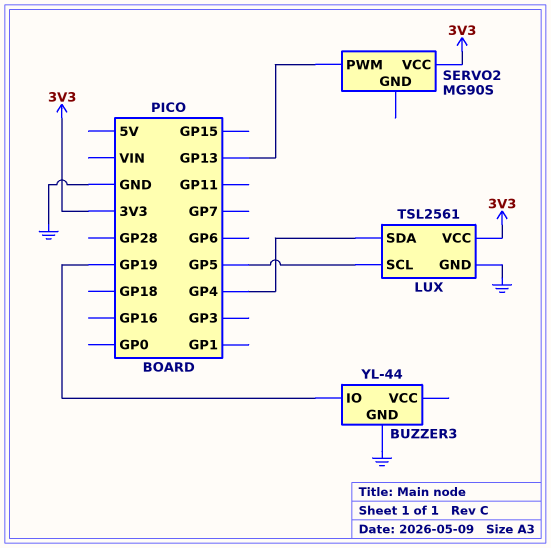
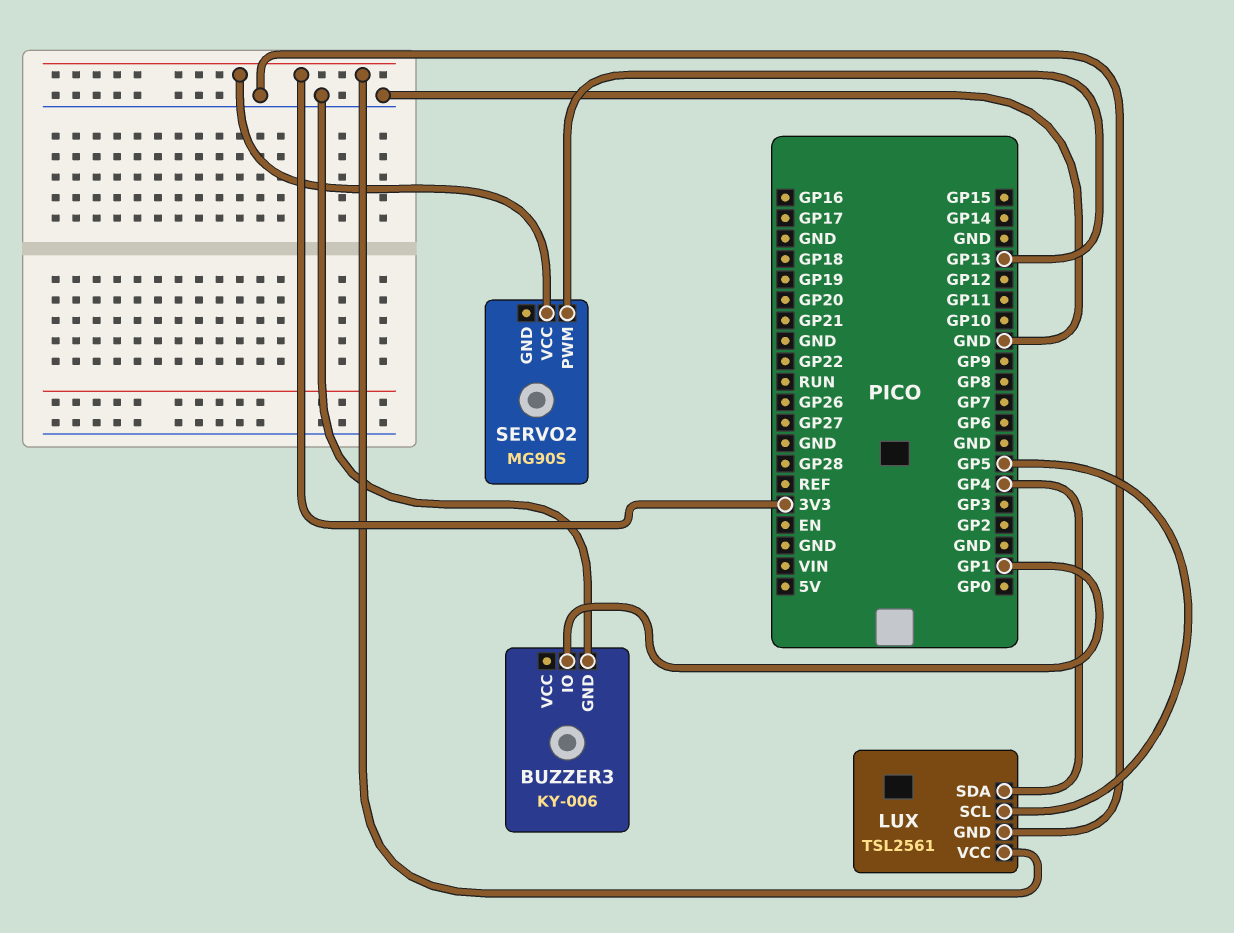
BUZZER3: YL-44 -> KY-006
BUZZER3 pin IO: GP19 -> GP1

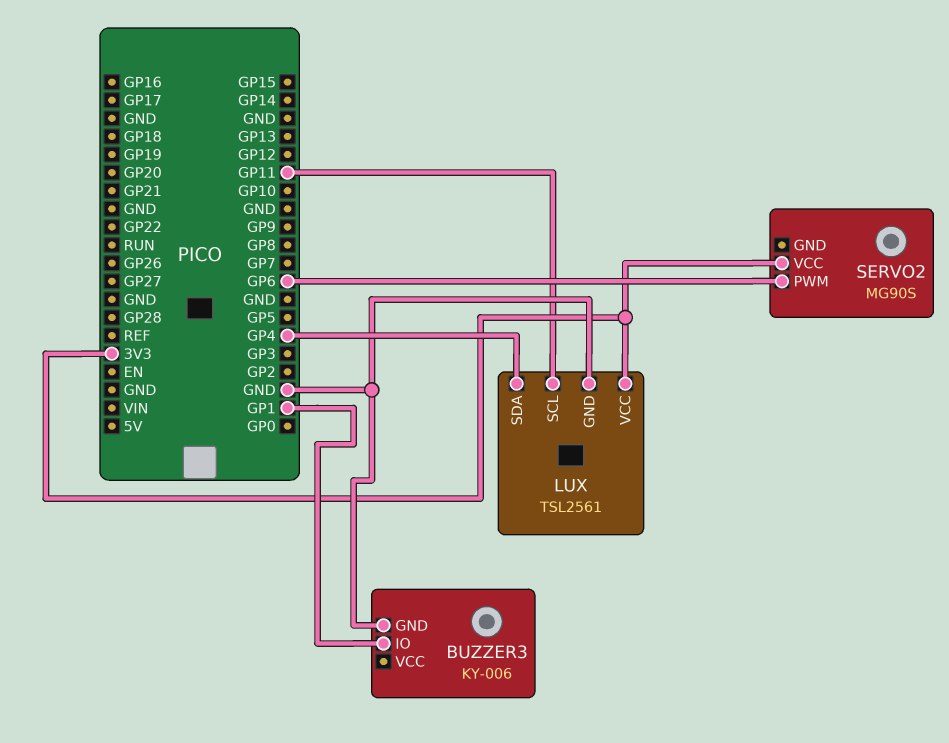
LUX pin SCL: GP5 -> GP11
SERVO2 pin PWM: GP13 -> GP6

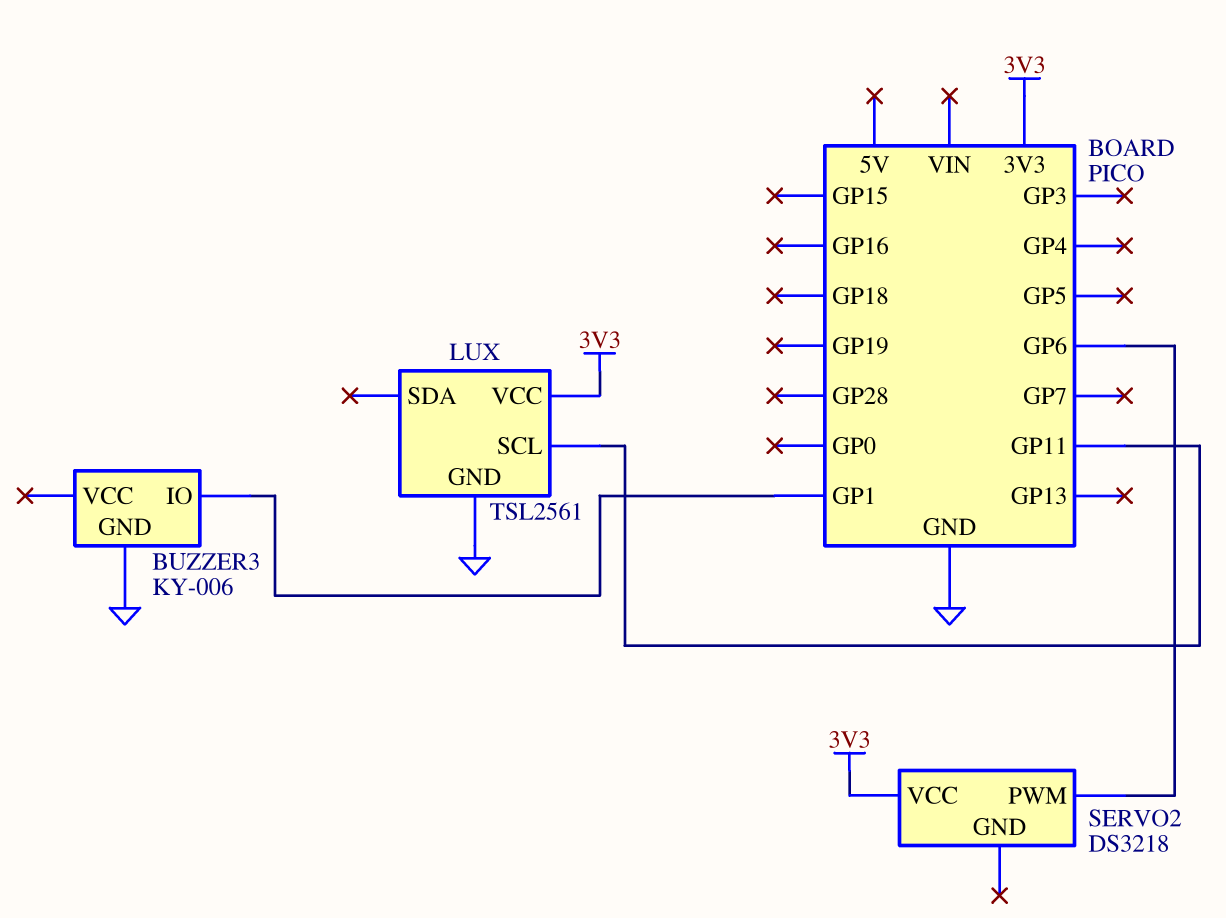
LUX pin SDA: GP4 -> none
SERVO2: MG90S -> DS3218

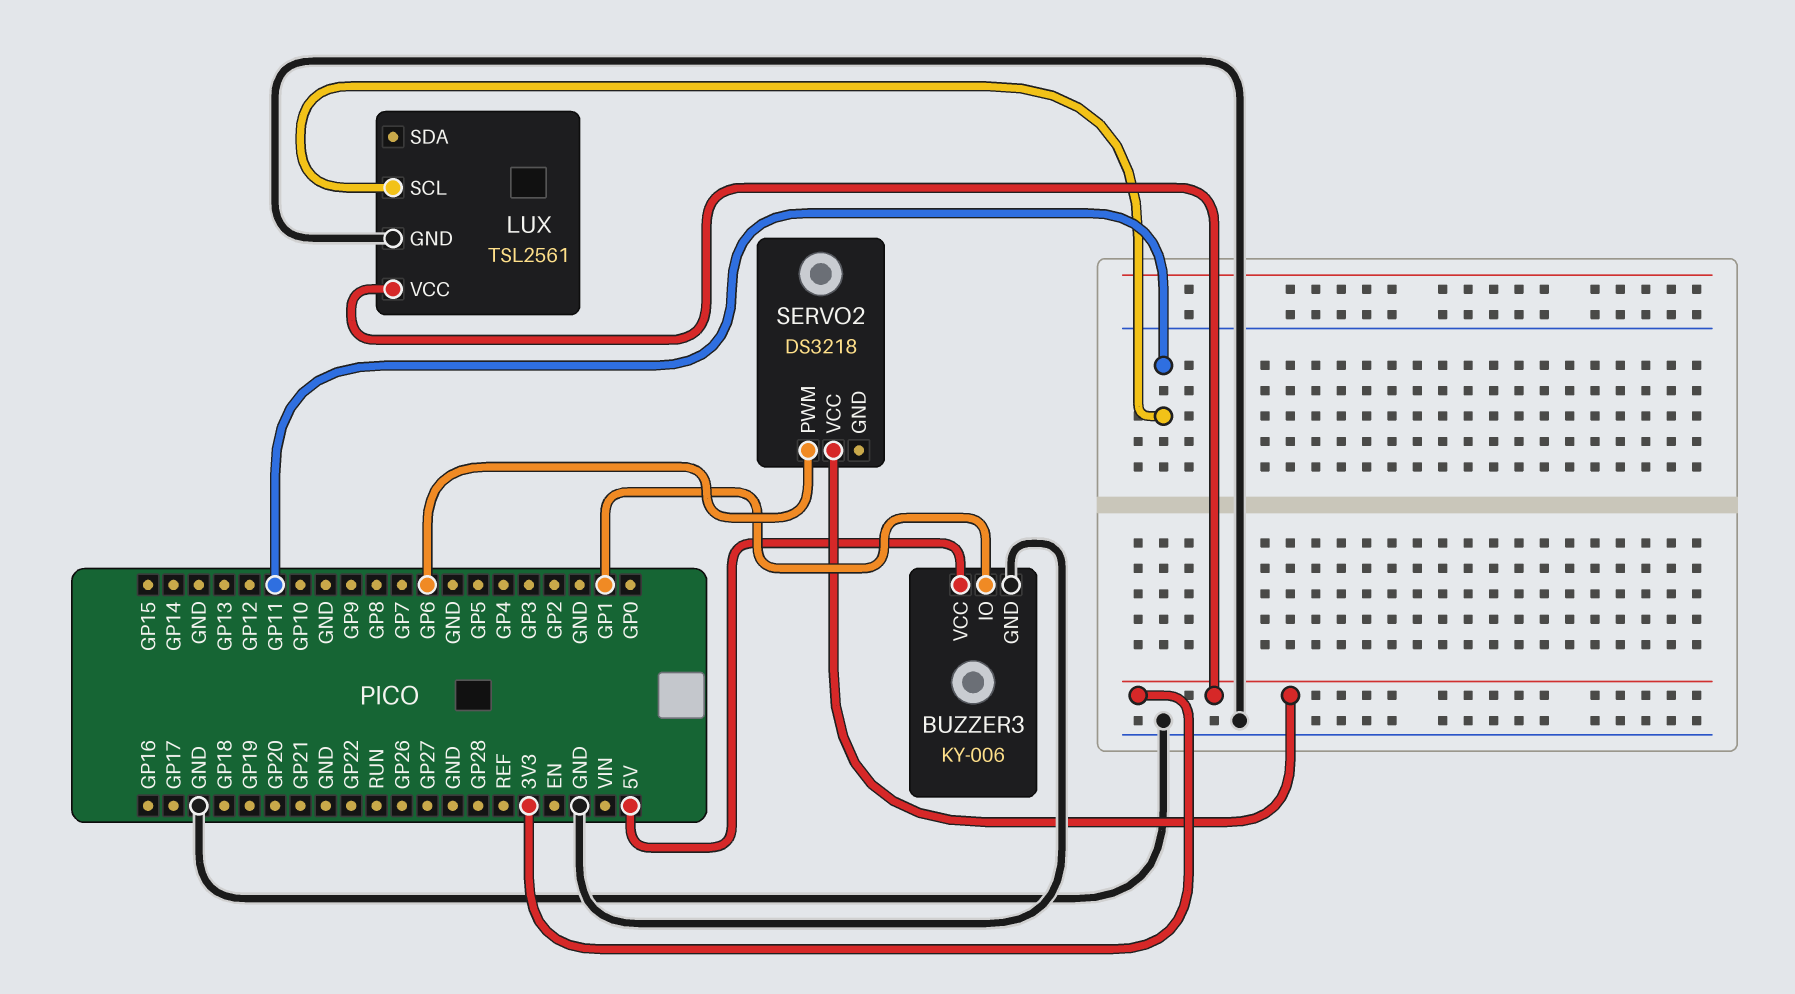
BUZZER3 pin VCC: none -> 5V

